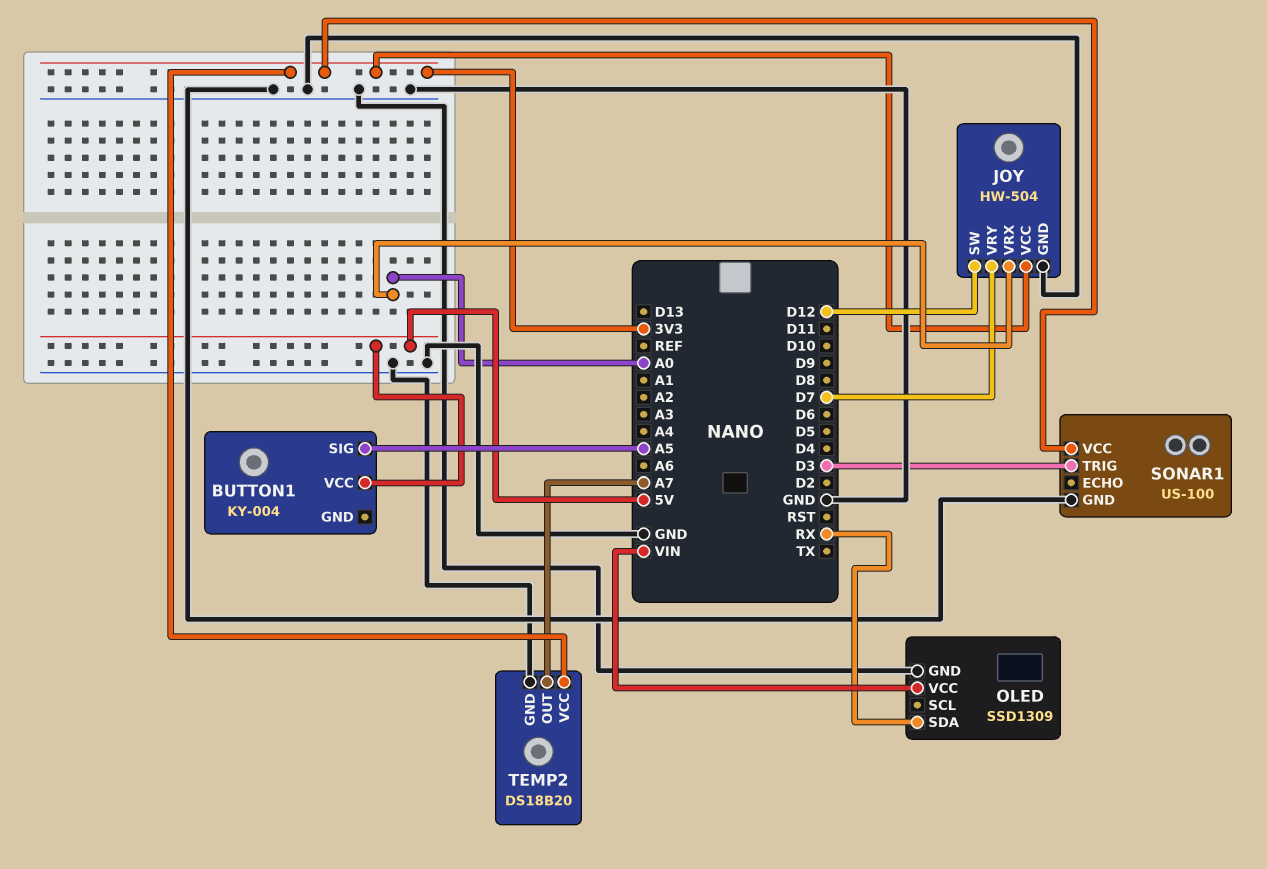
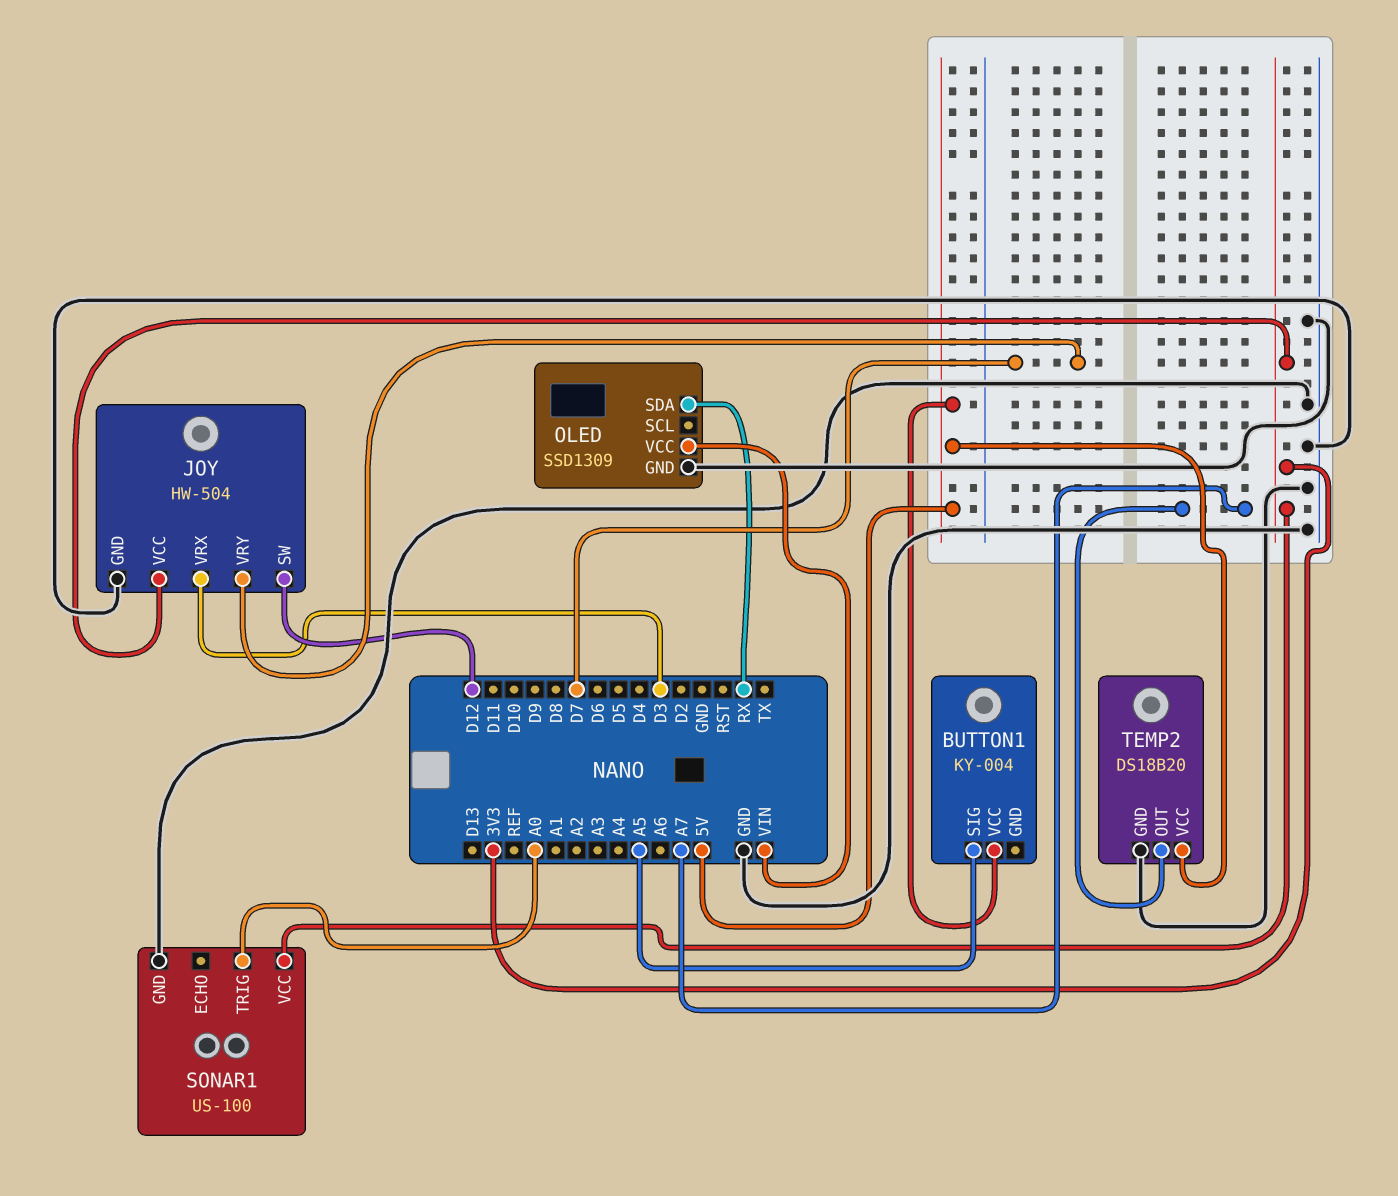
JOY pin VRX: A0 -> D3
SONAR1 pin TRIG: D3 -> A0
TEMP2 pin VCC: 3V3 -> 5V

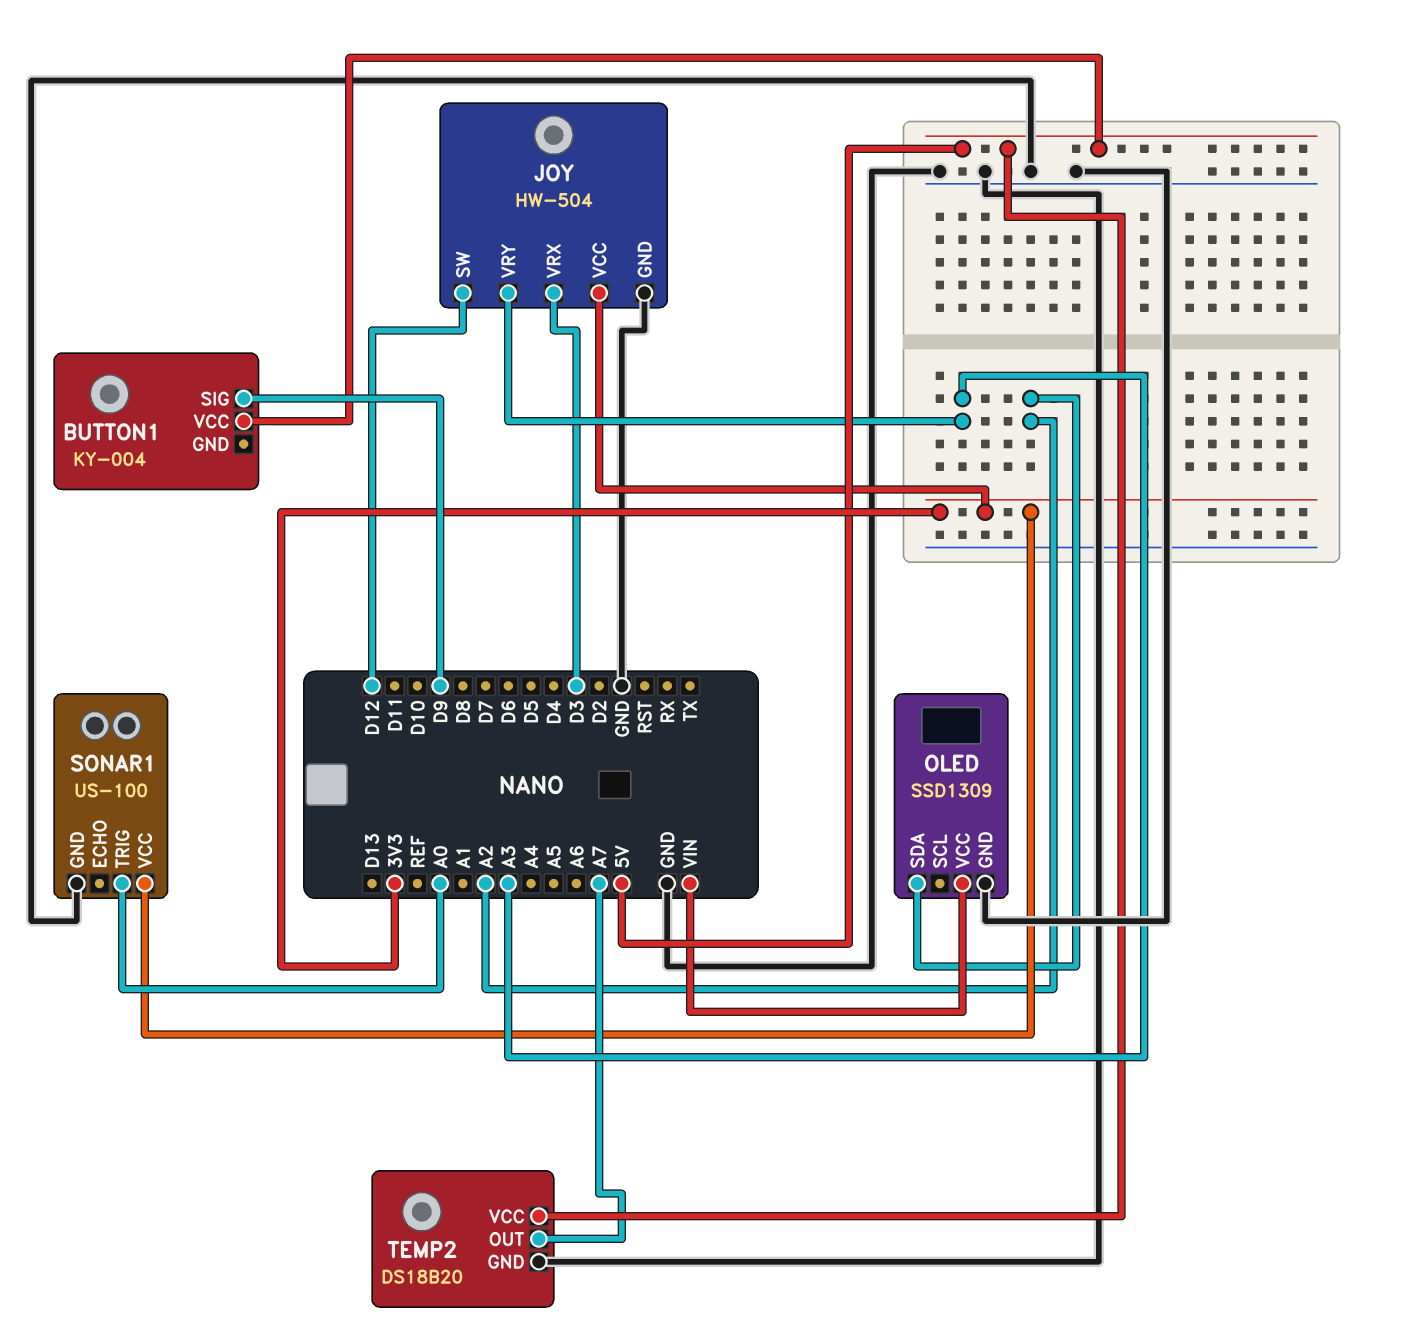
BUTTON1 pin SIG: A5 -> D9
JOY pin VRY: D7 -> A3
OLED pin SDA: RX -> A2

